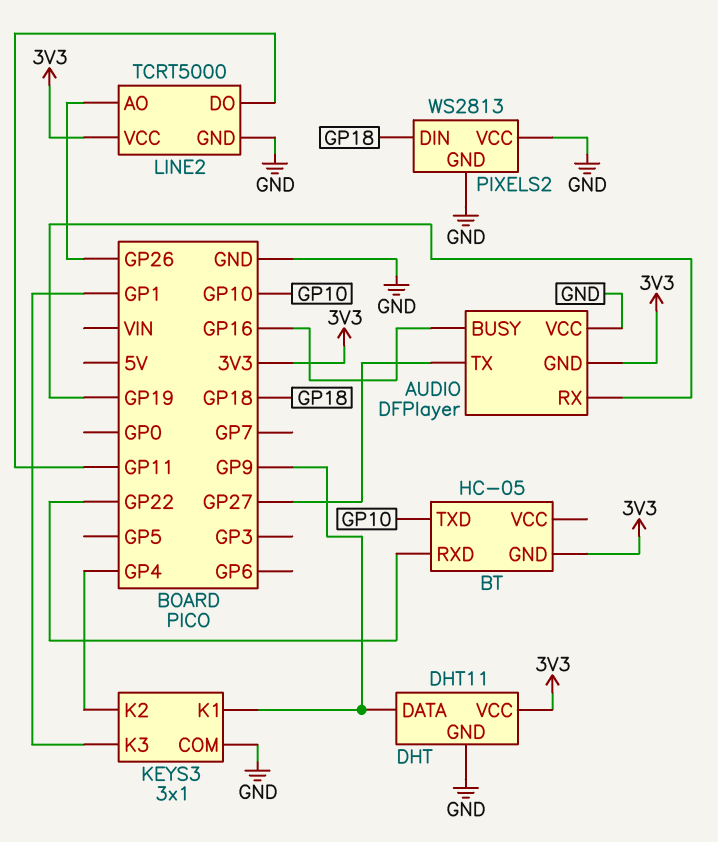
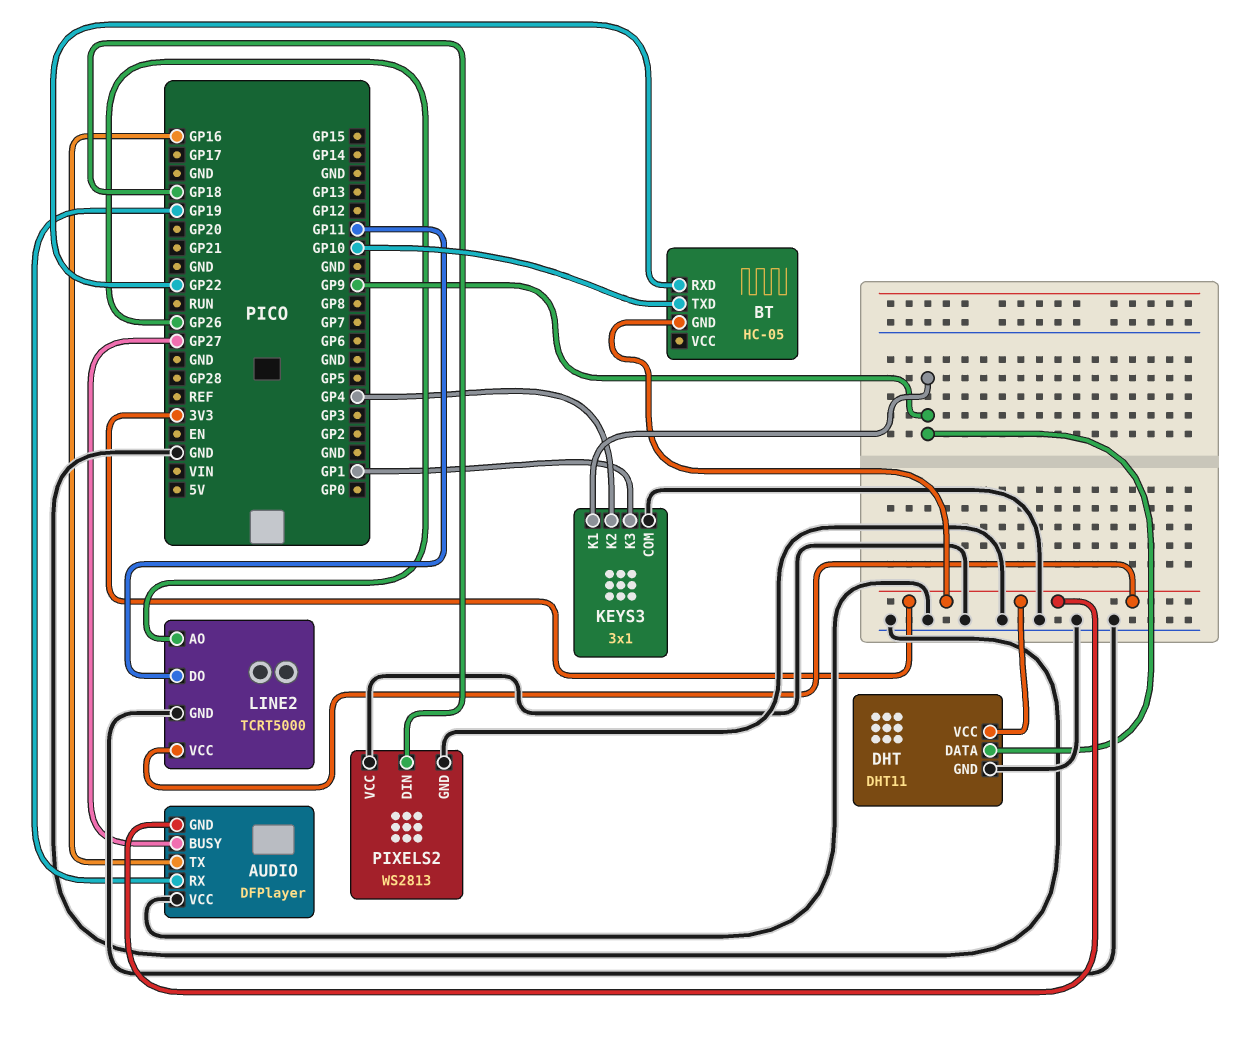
AUDIO pin BUSY: GP16 -> GP27
AUDIO pin TX: GP27 -> GP16

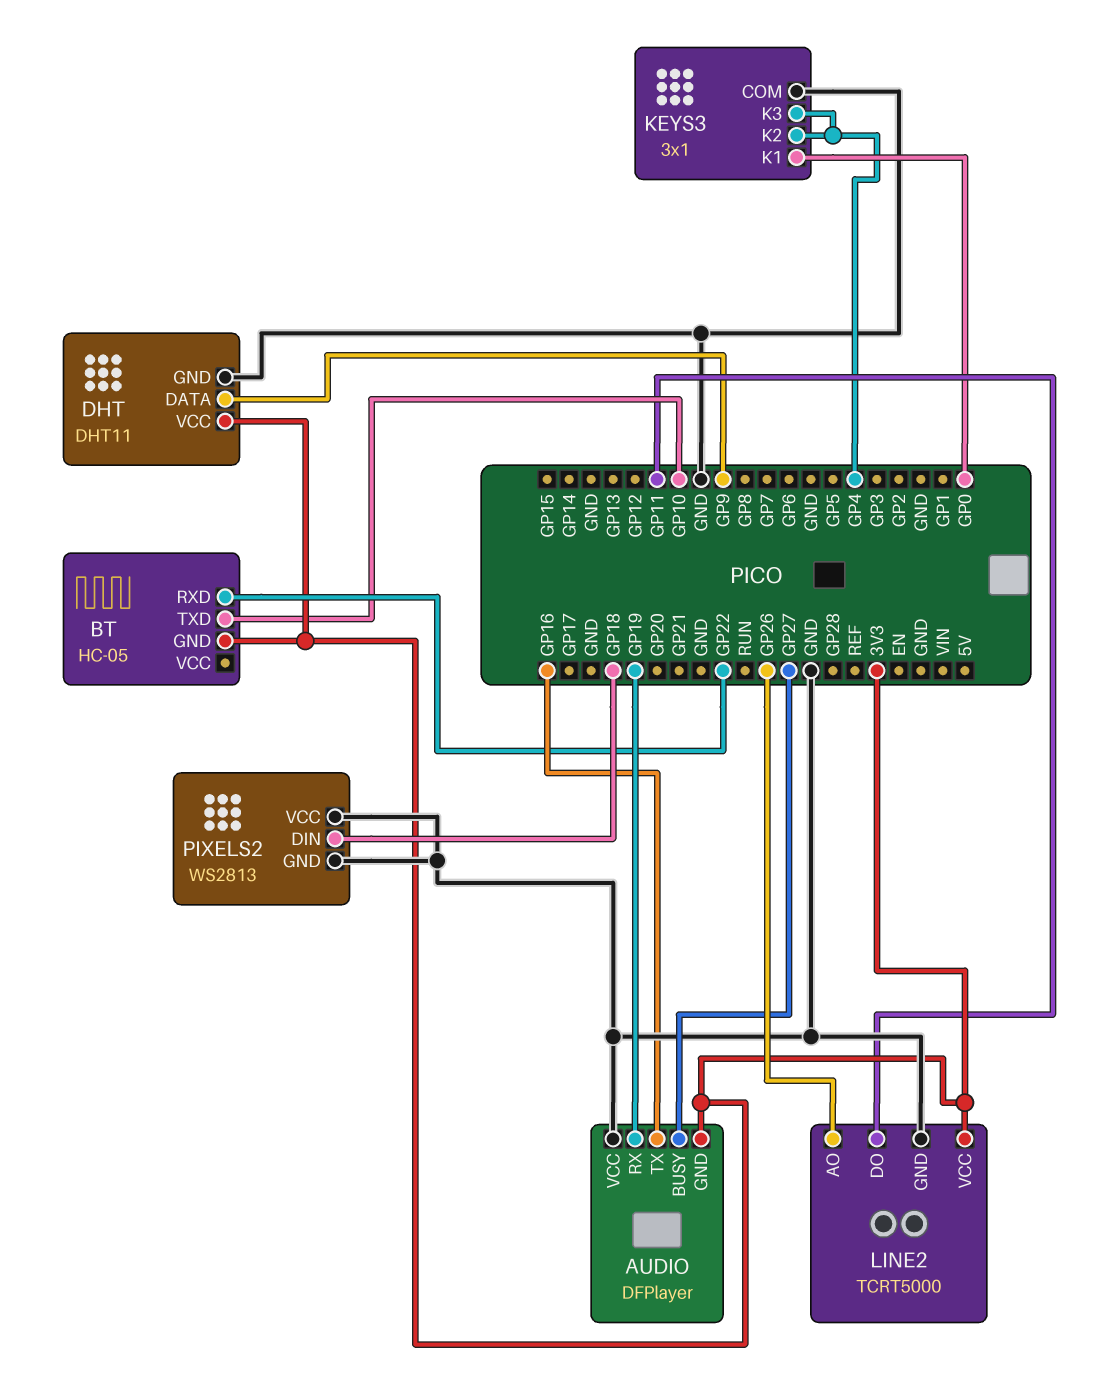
KEYS3 pin K1: GP9 -> GP0
KEYS3 pin K3: GP1 -> GP4

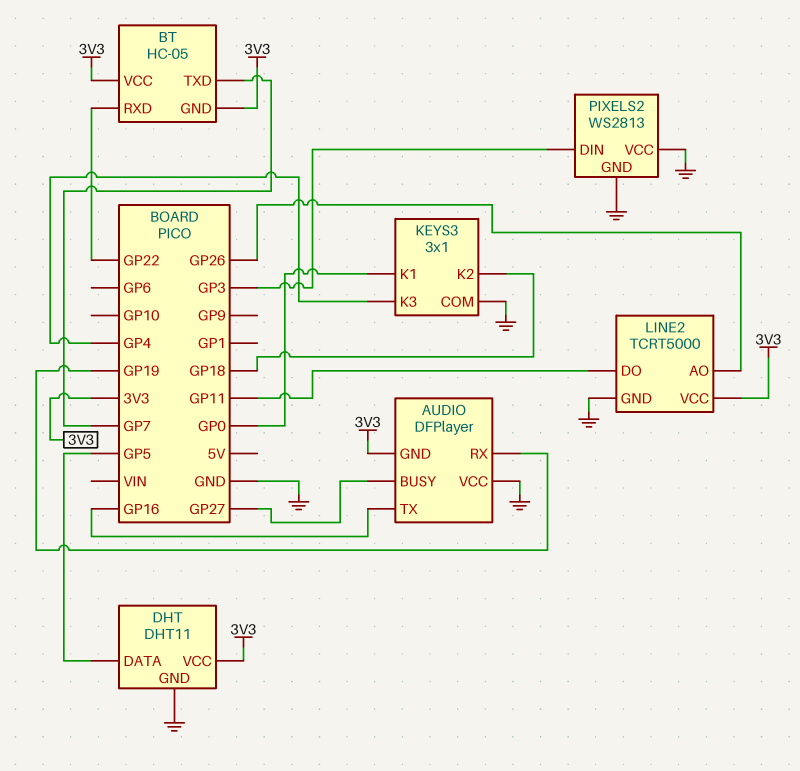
BT pin TXD: GP10 -> GP7
BT pin VCC: none -> 3V3
DHT pin DATA: GP9 -> GP5
KEYS3 pin K2: GP4 -> GP18
PIXELS2 pin DIN: GP18 -> GP3

